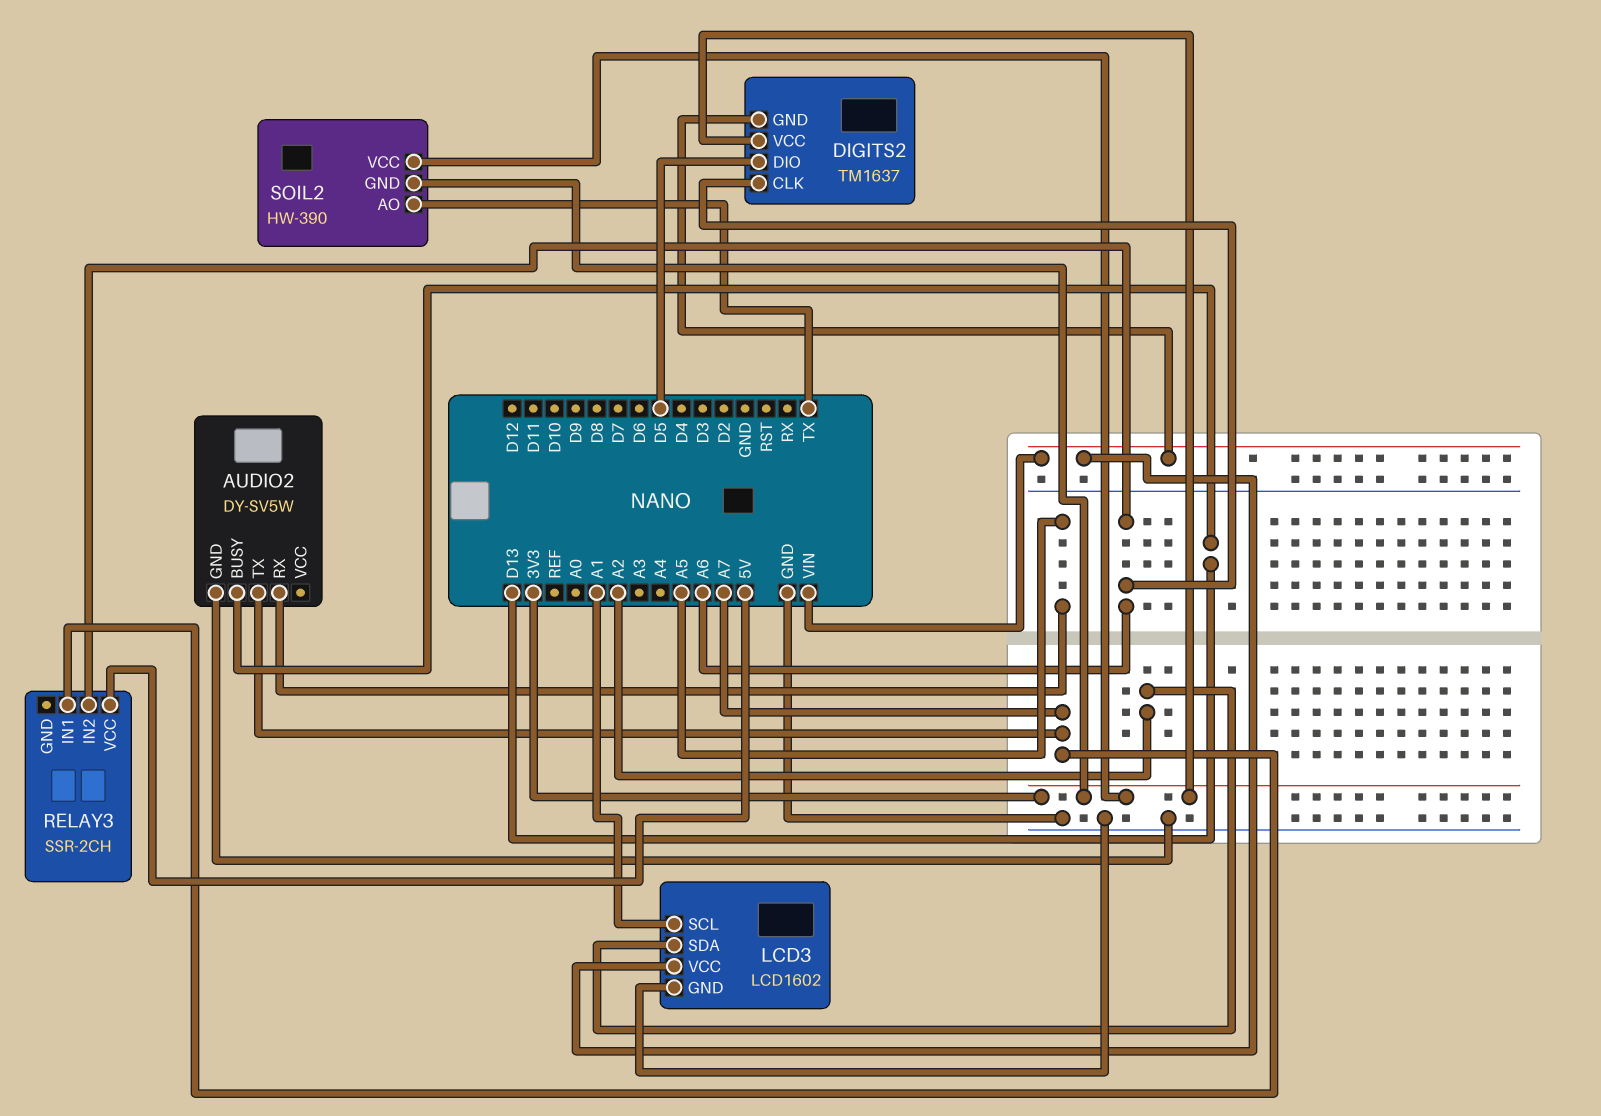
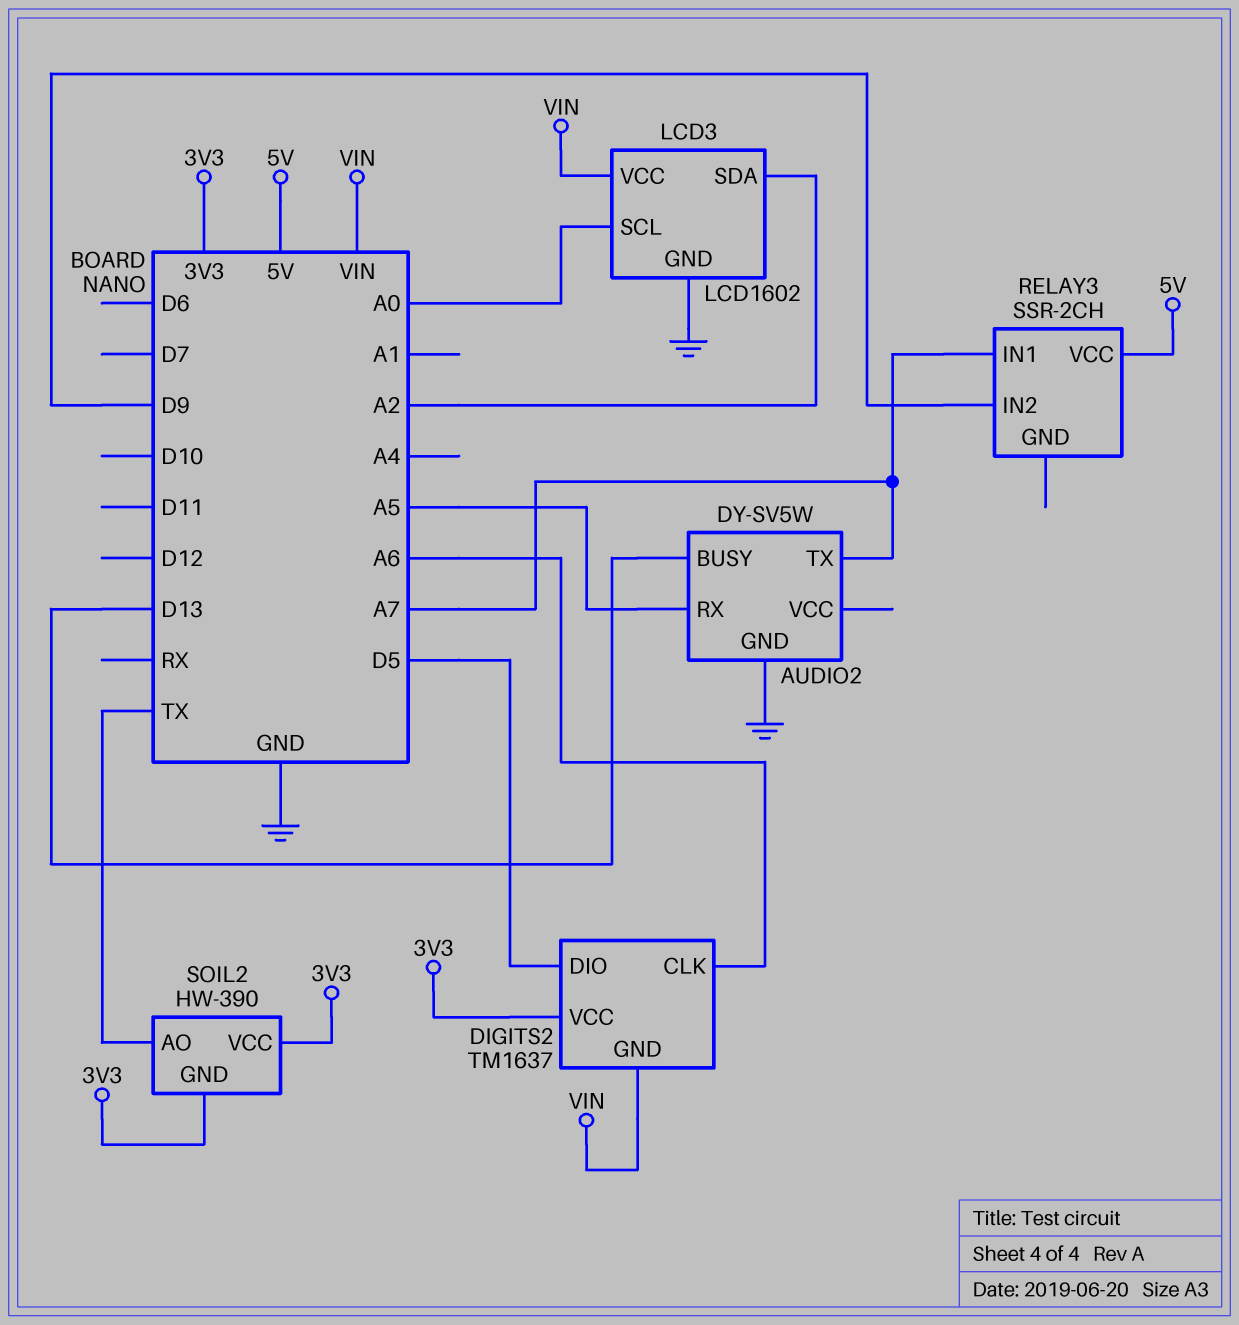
LCD3 pin SCL: A1 -> A0
RELAY3 pin IN2: A6 -> D9

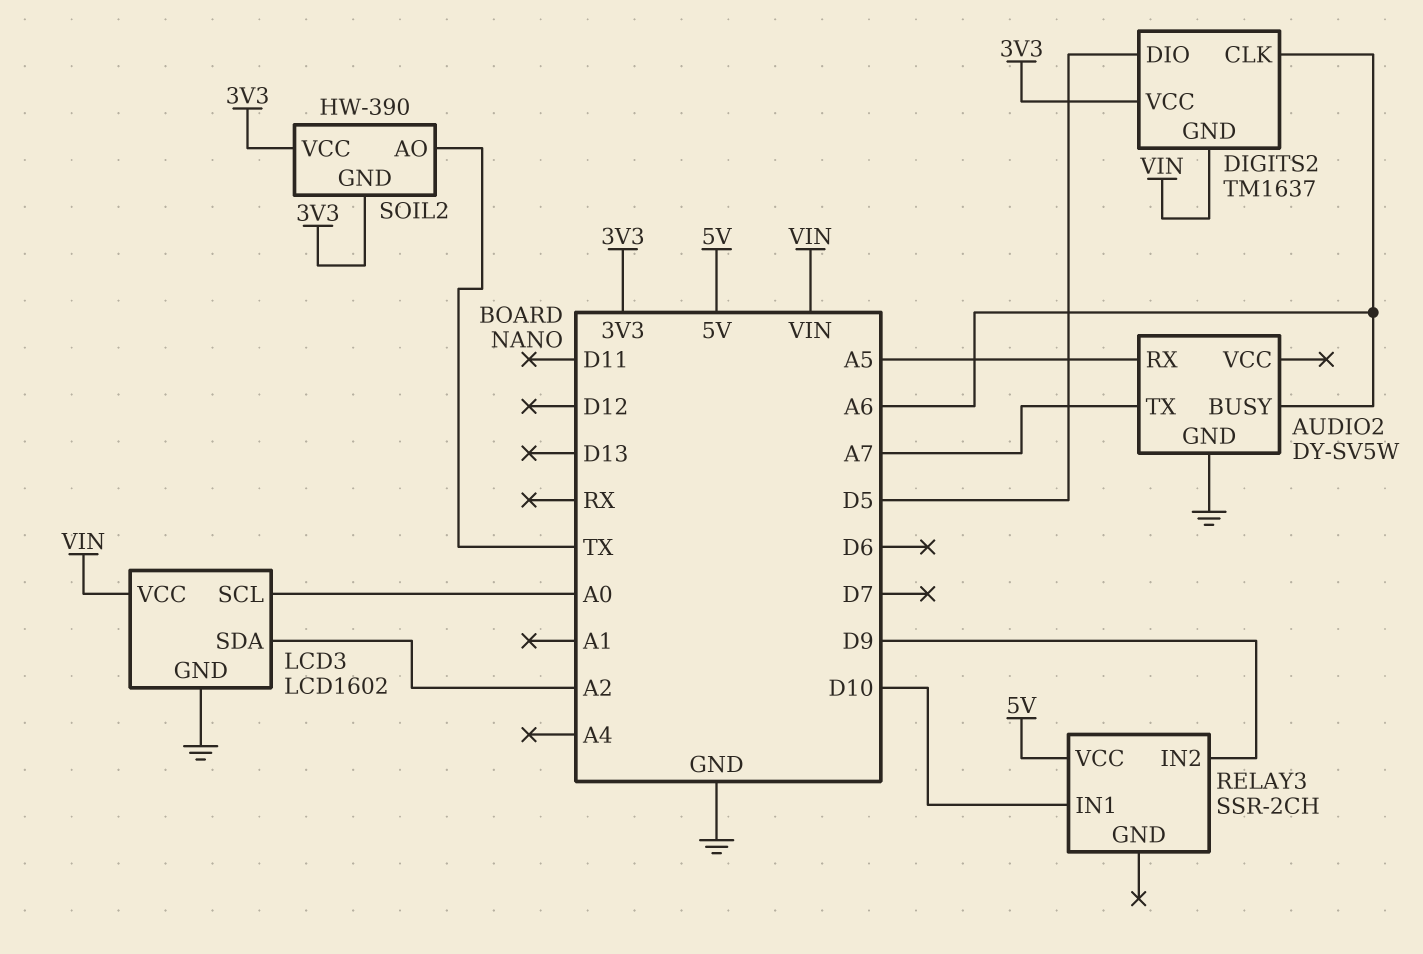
AUDIO2 pin BUSY: D13 -> A6
RELAY3 pin IN1: A7 -> D10

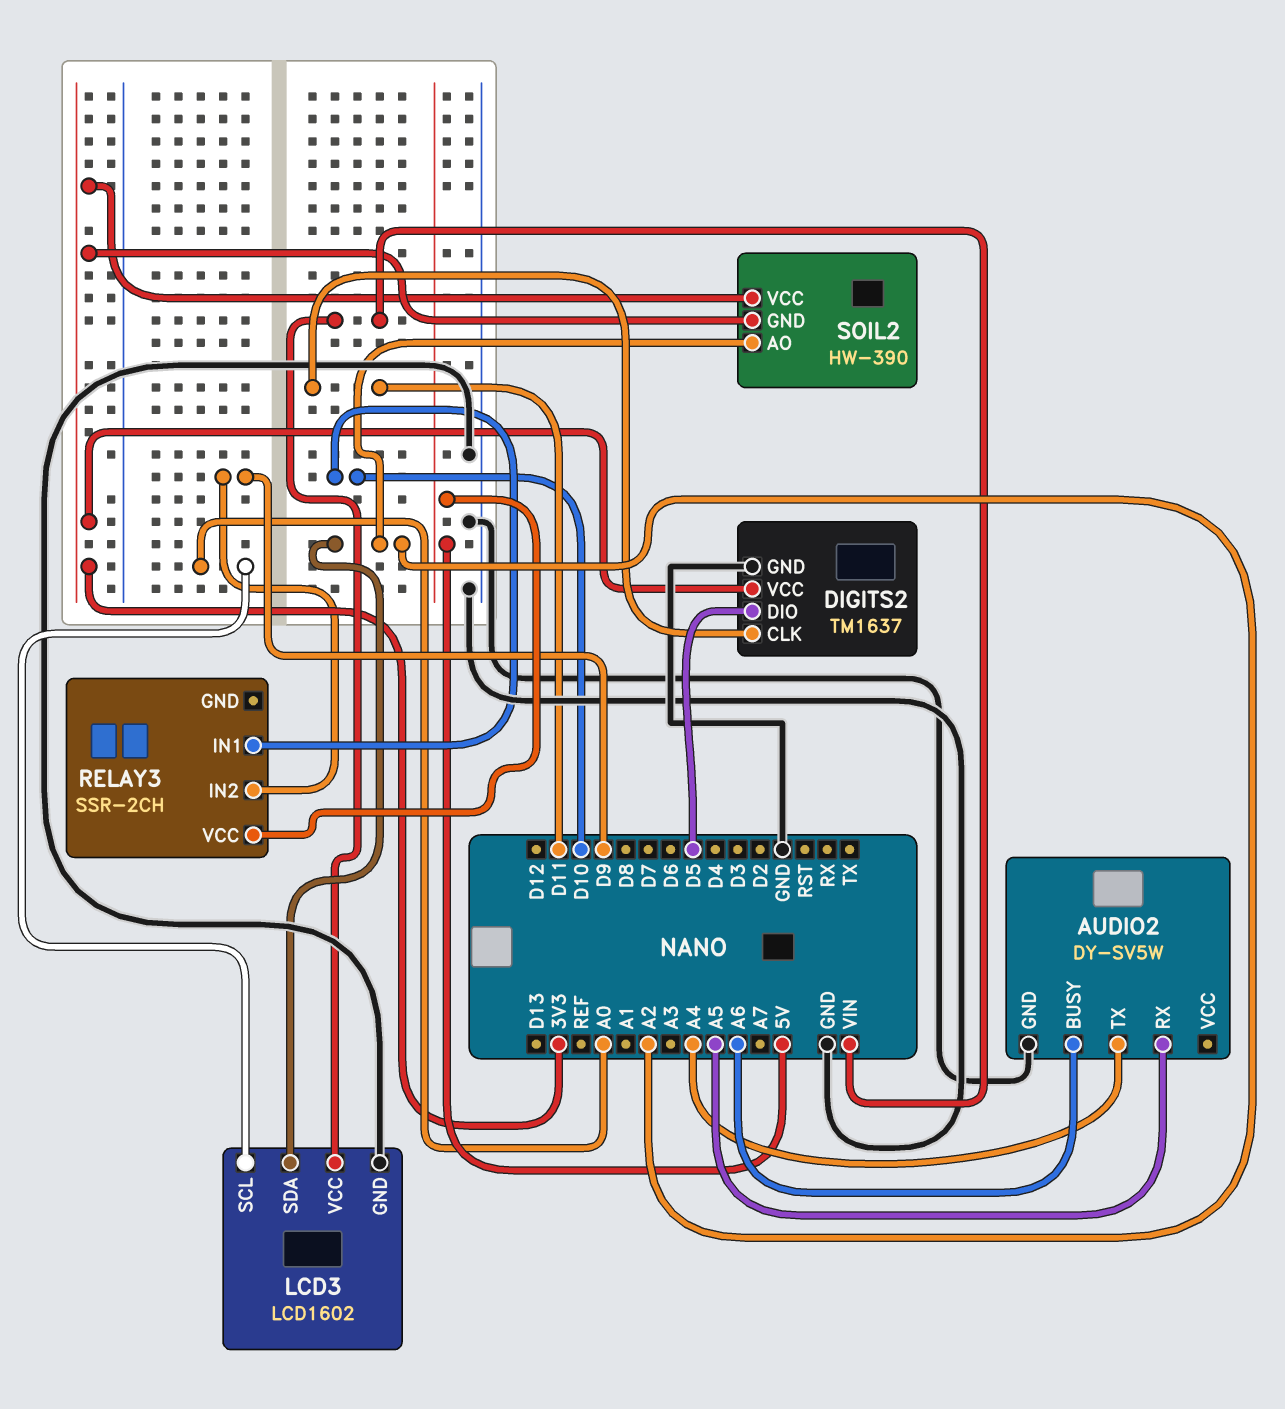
AUDIO2 pin TX: A7 -> A4
DIGITS2 pin CLK: A6 -> D11
DIGITS2 pin GND: VIN -> GND
SOIL2 pin AO: TX -> A2

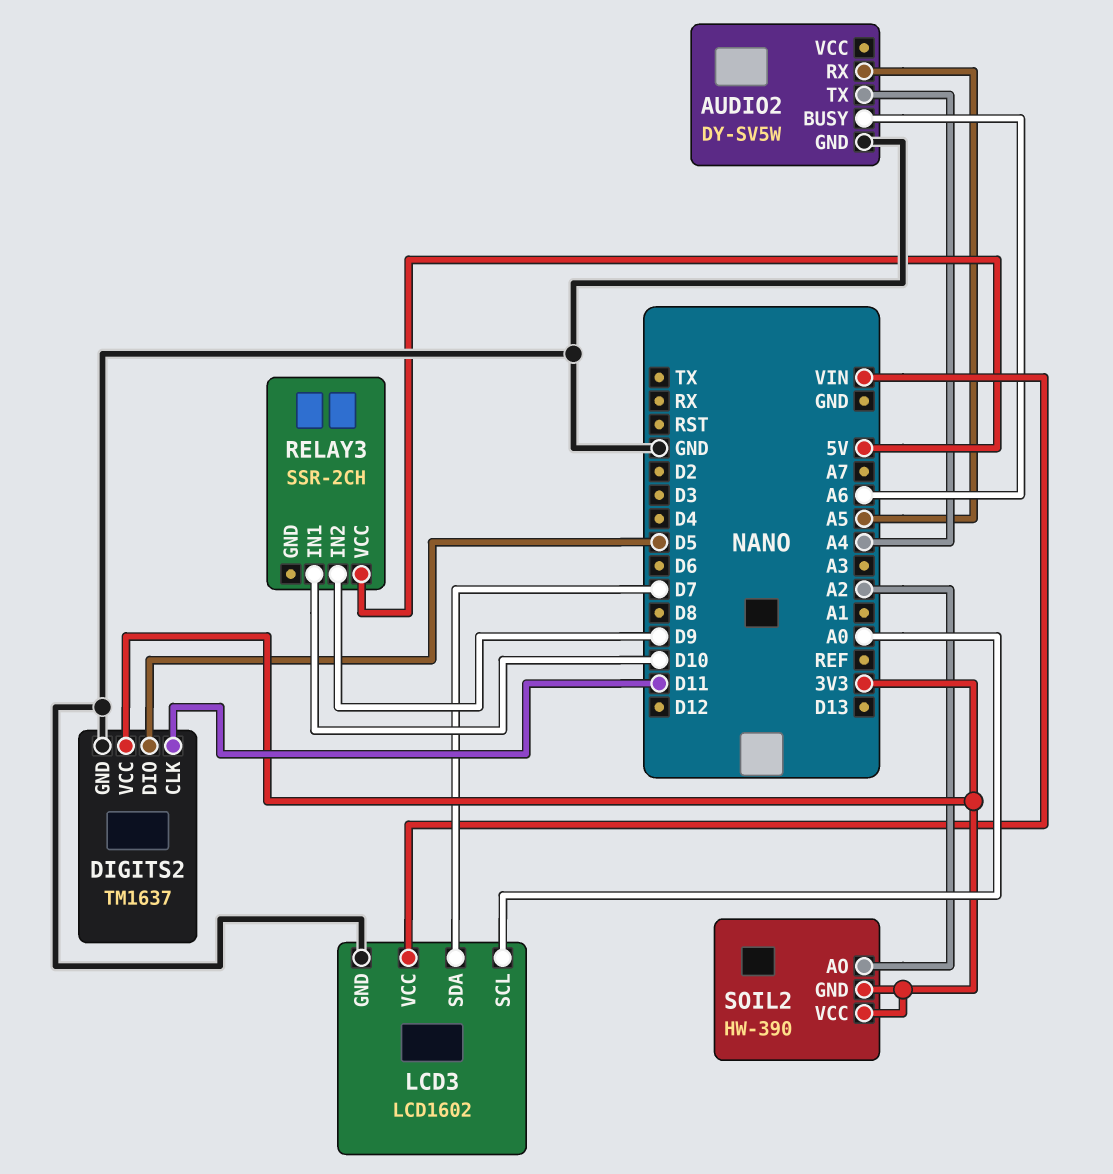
LCD3 pin SDA: A2 -> D7

